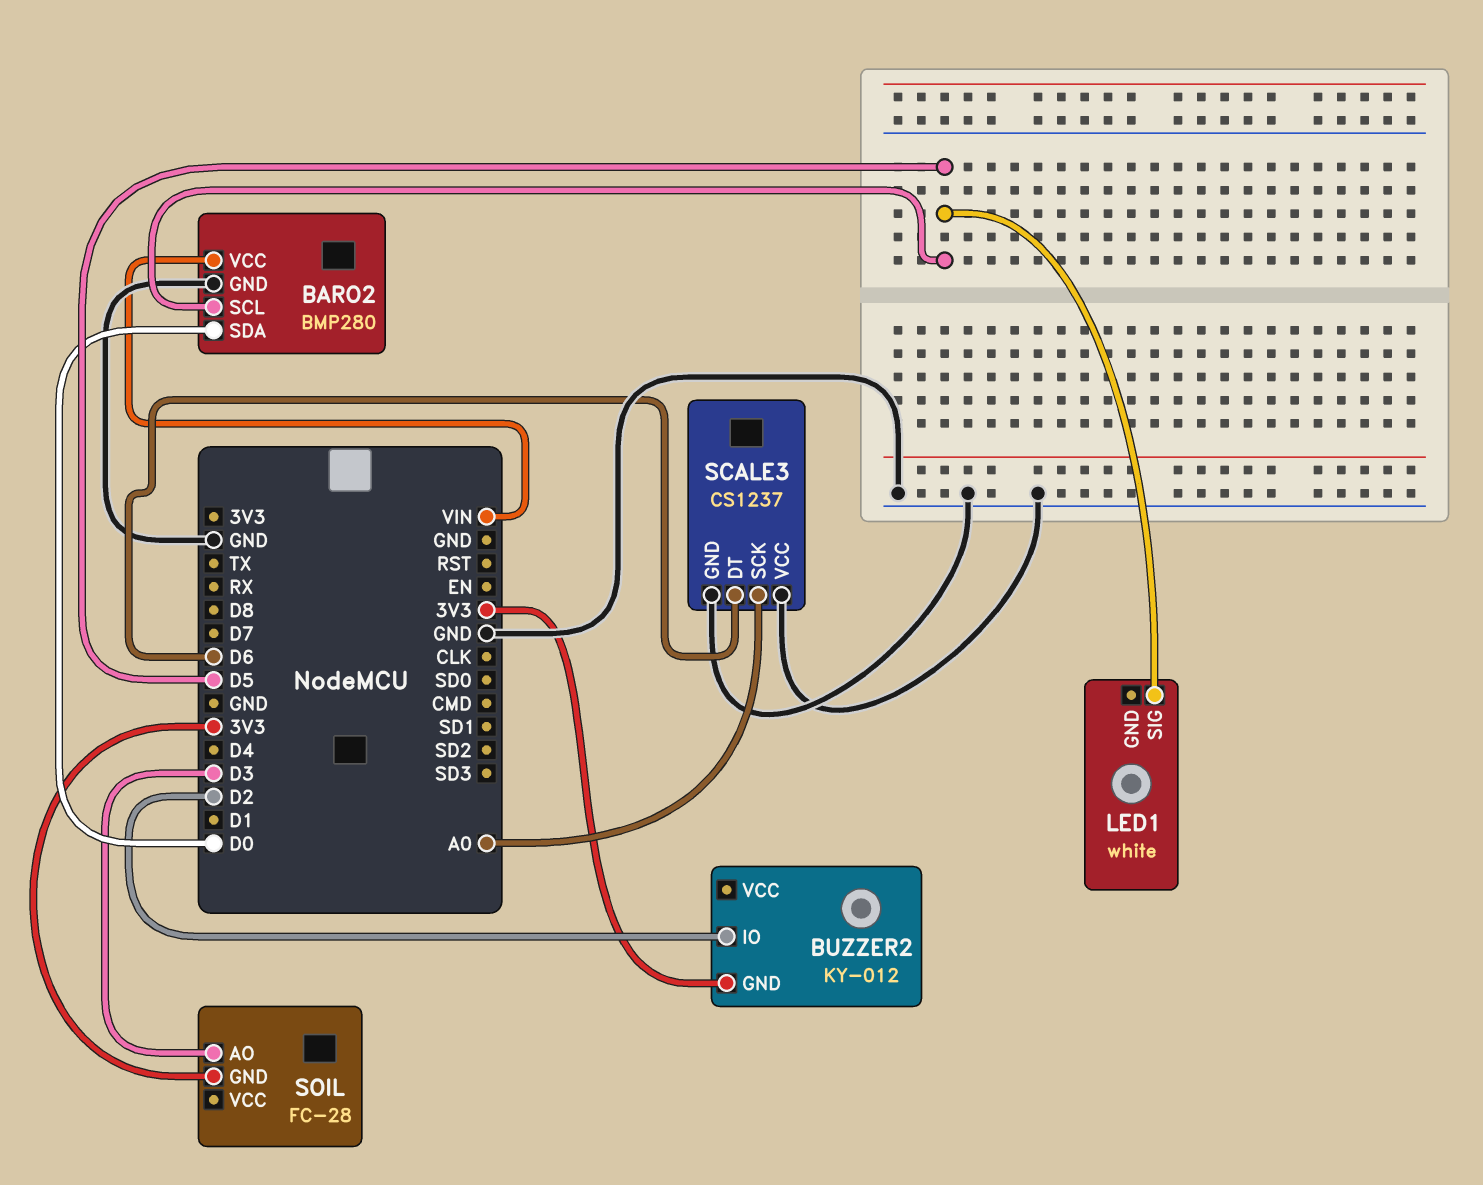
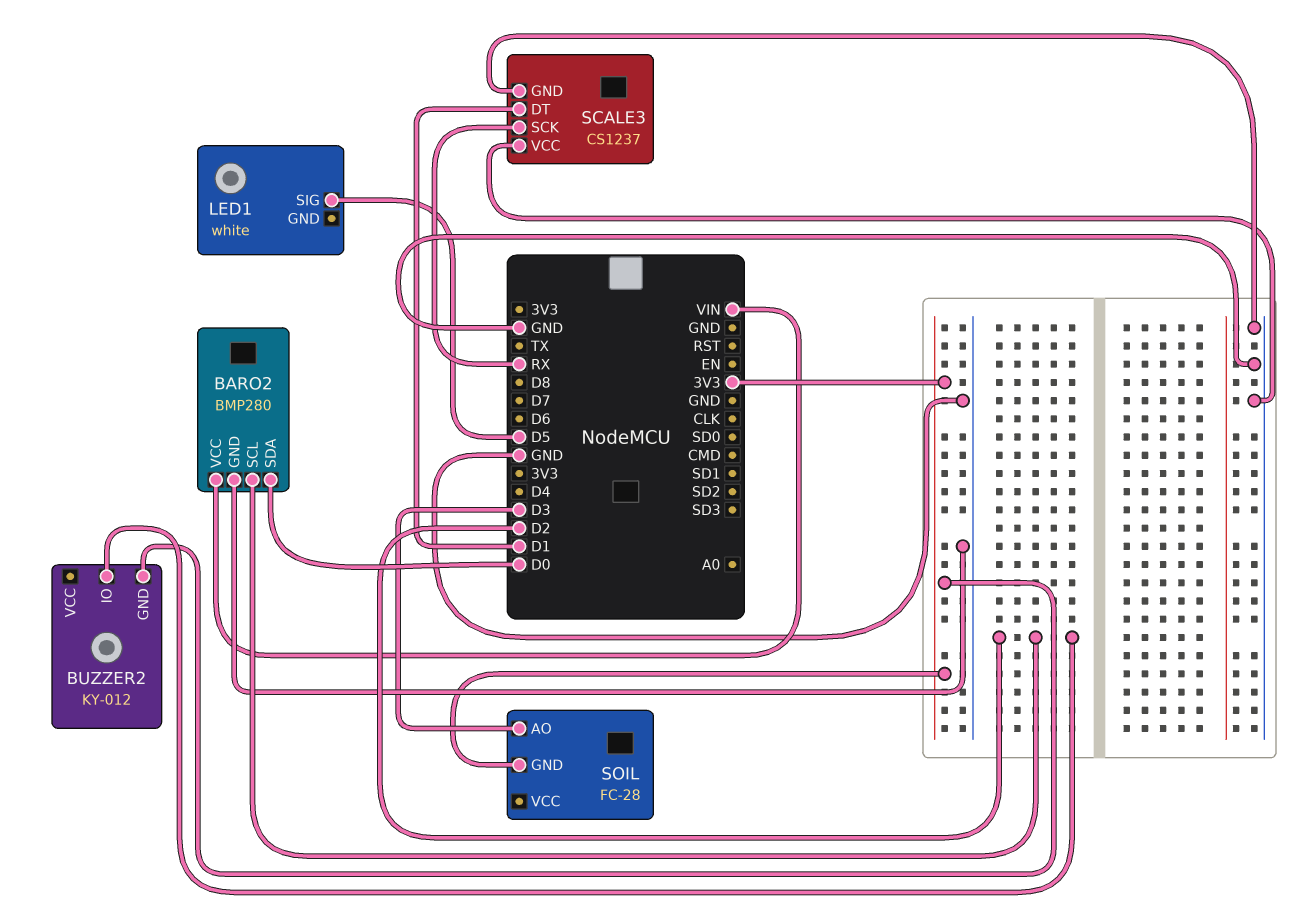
BARO2 pin SCL: D5 -> D2
SCALE3 pin DT: D6 -> D1
SCALE3 pin SCK: A0 -> RX

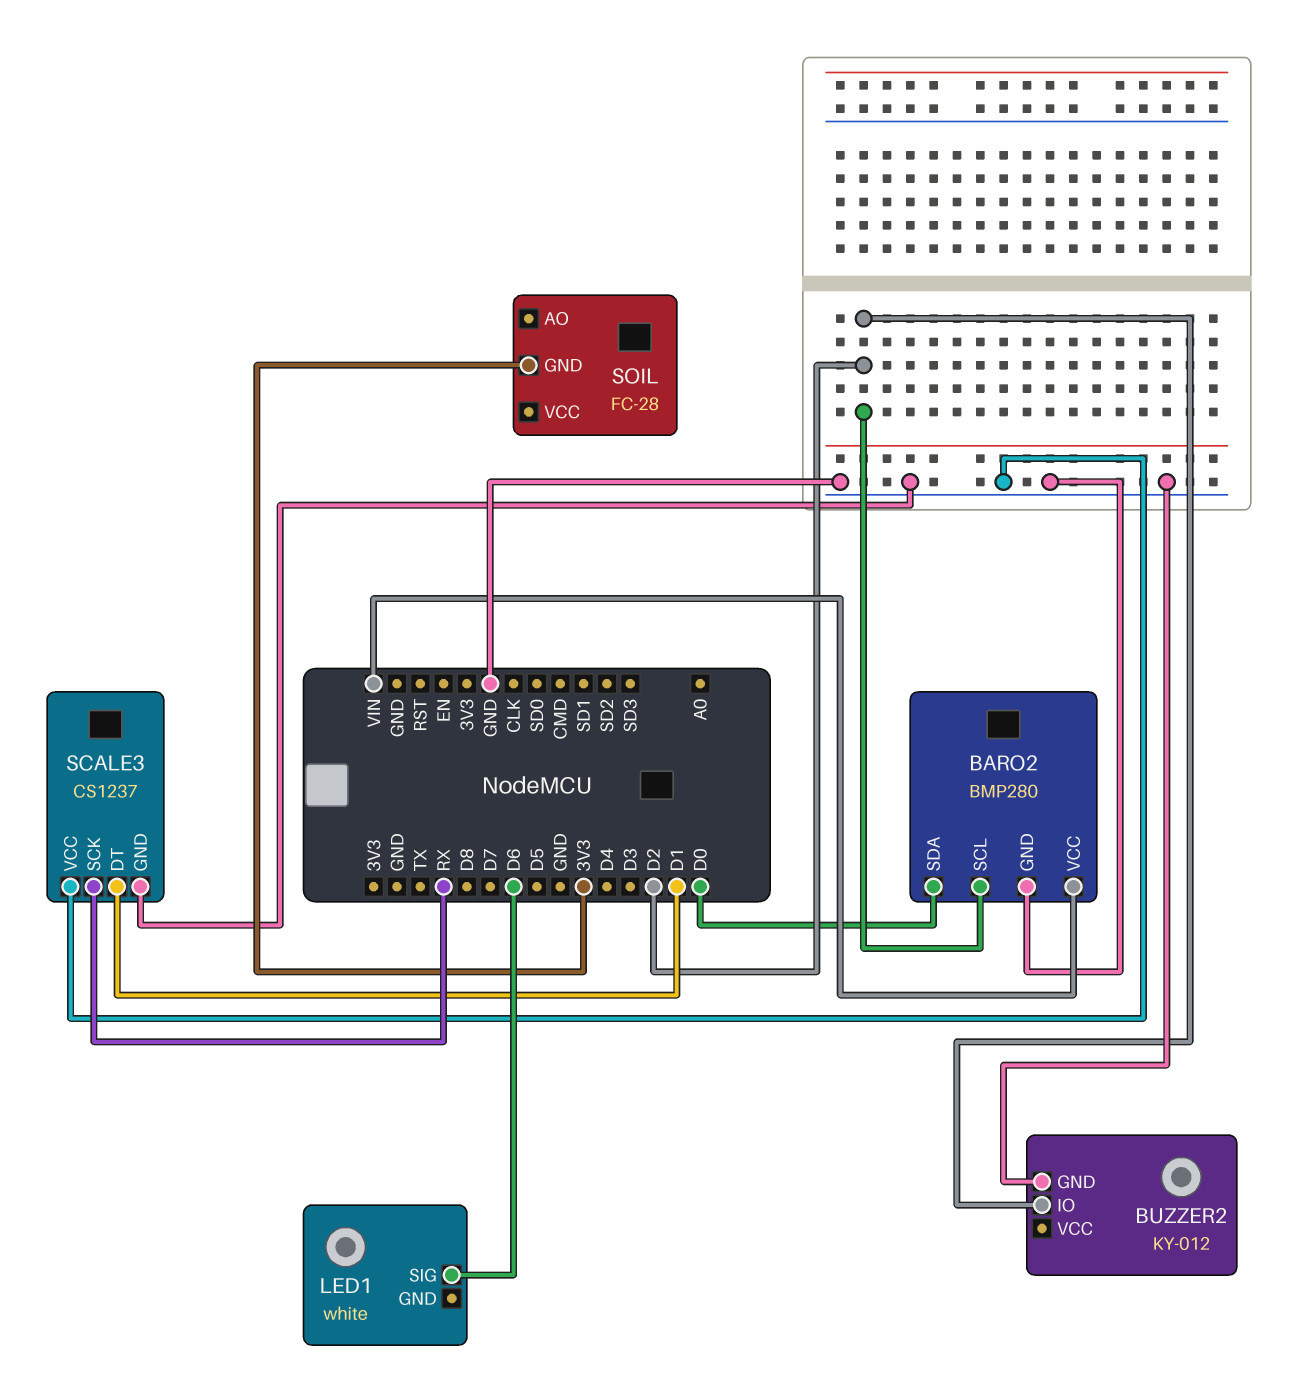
BUZZER2 pin GND: 3V3 -> GND
LED1 pin SIG: D5 -> D6
SOIL pin AO: D3 -> none

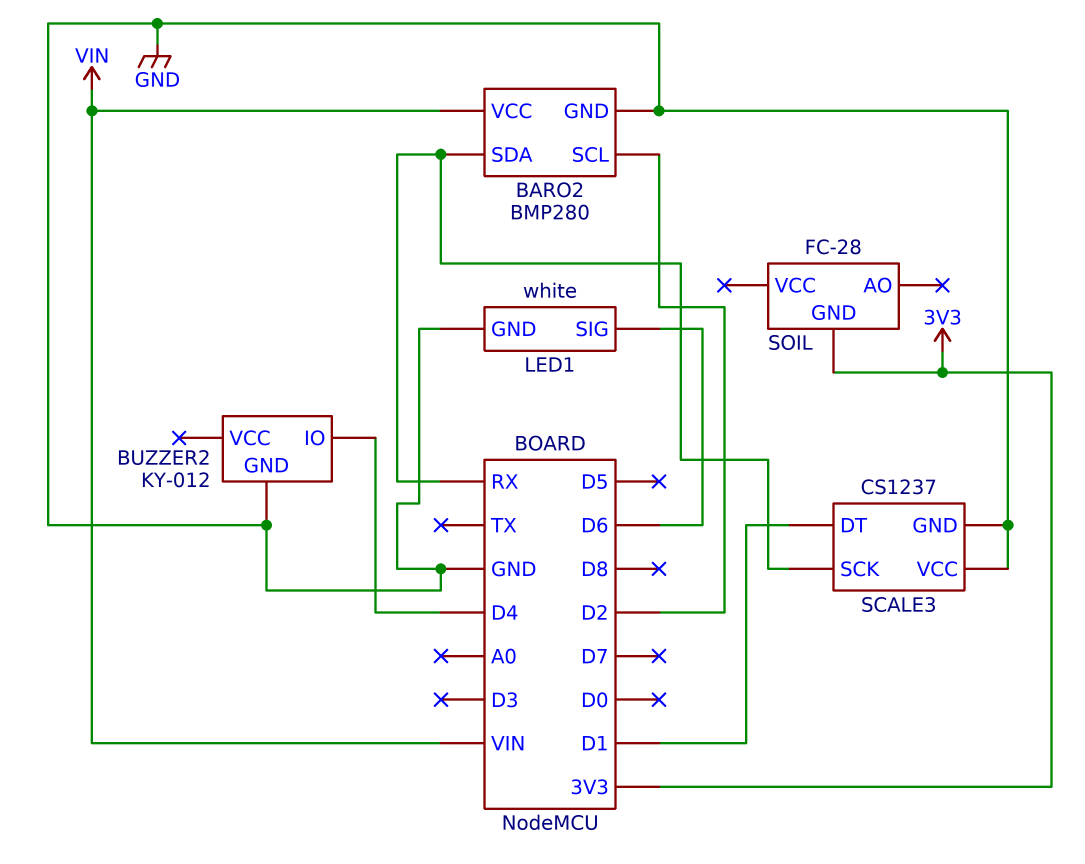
BARO2 pin SDA: D0 -> RX
BUZZER2 pin IO: D2 -> D4
LED1 pin GND: none -> GND

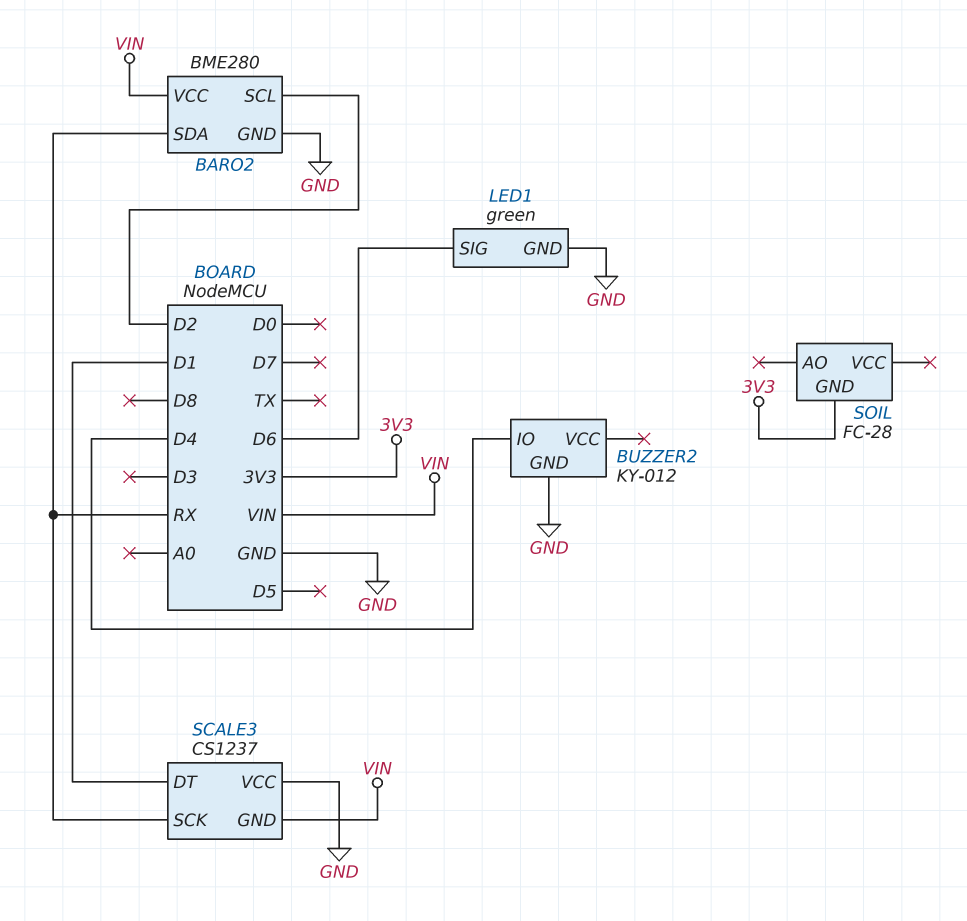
BARO2: BMP280 -> BME280
LED1: white -> green
SCALE3 pin GND: GND -> VIN

